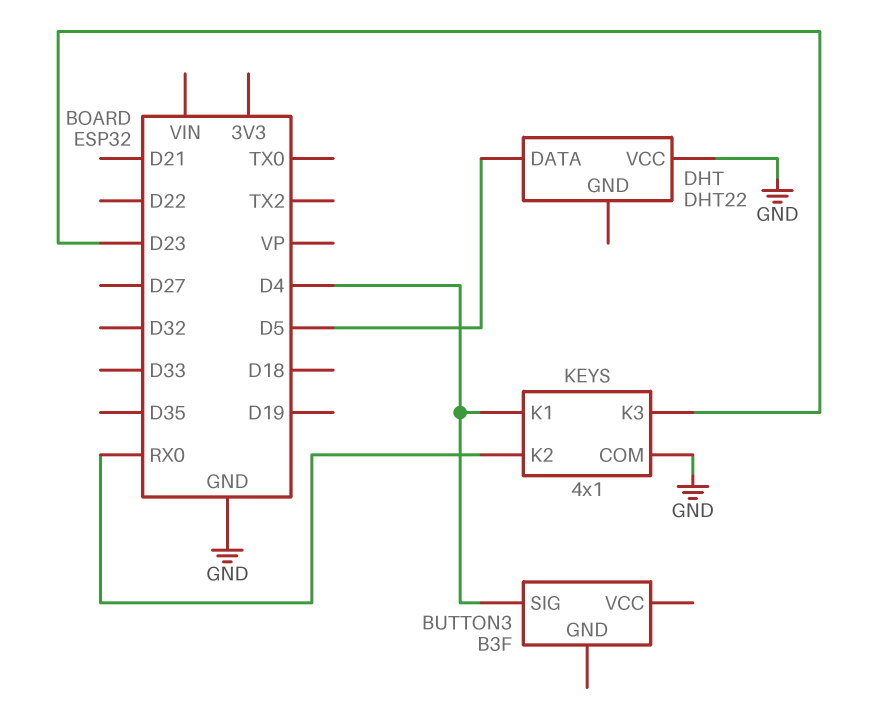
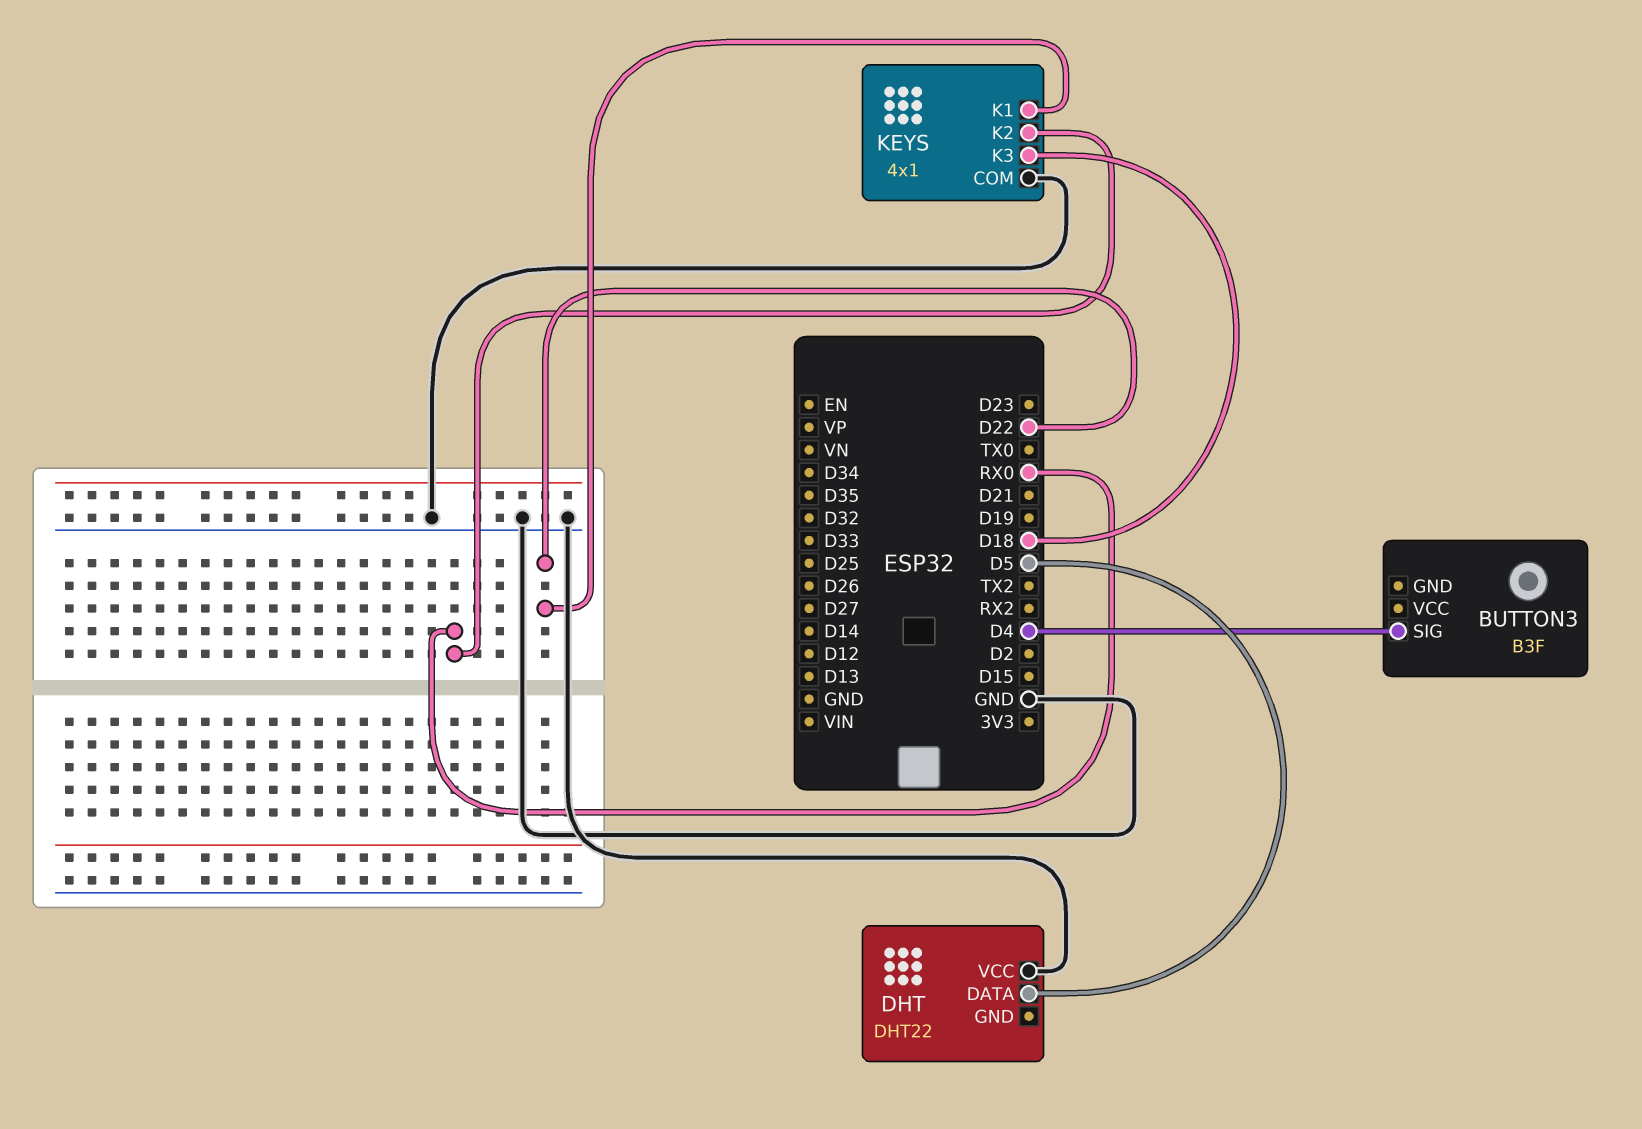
KEYS pin K1: D4 -> D22
KEYS pin K3: D23 -> D18

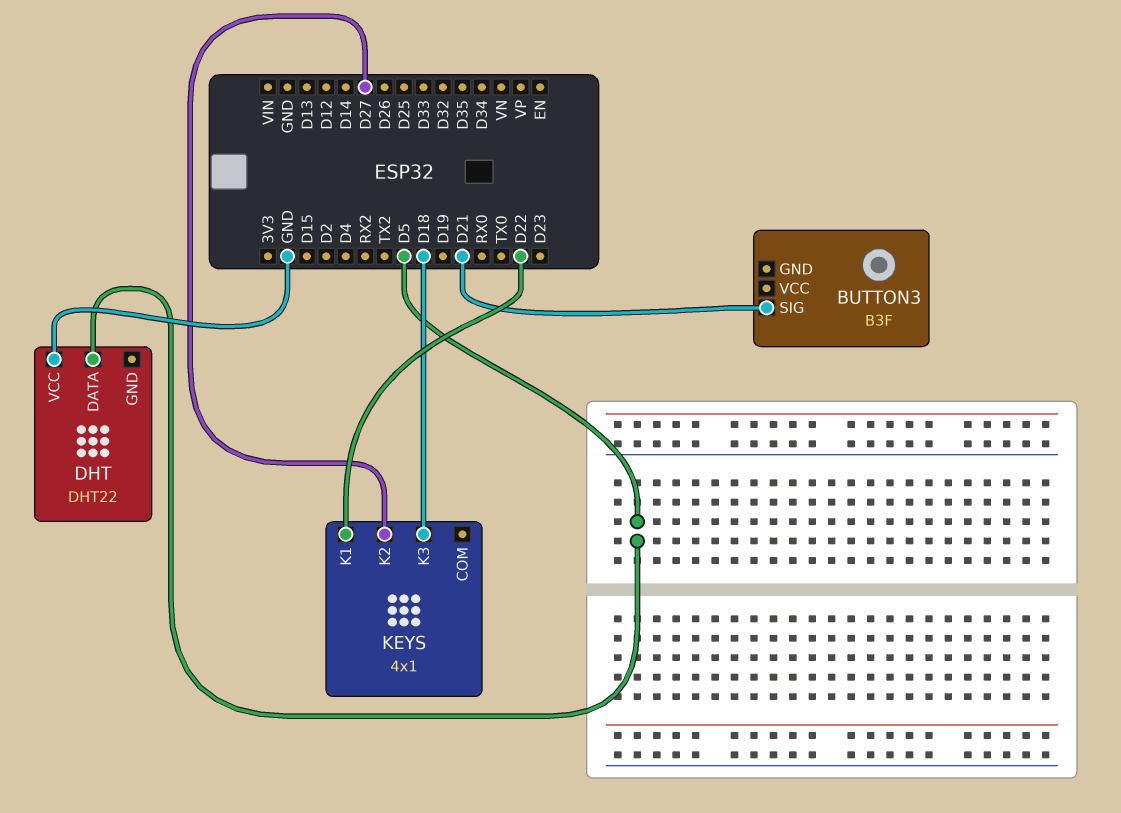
BUTTON3 pin SIG: D4 -> D21
KEYS pin COM: GND -> none
KEYS pin K2: RX0 -> D27

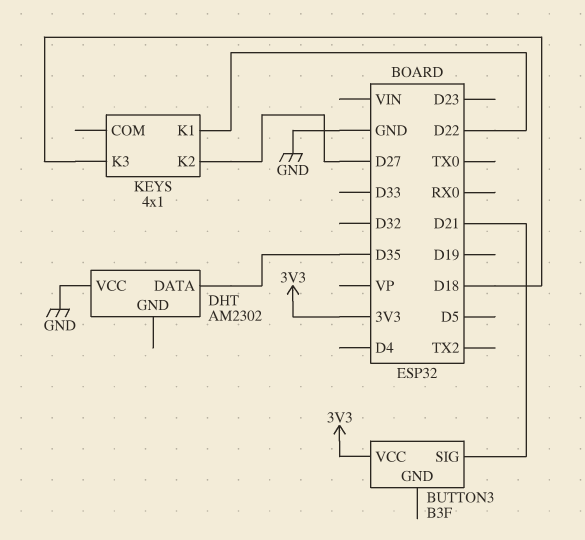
BUTTON3 pin VCC: none -> 3V3
DHT: DHT22 -> AM2302
DHT pin DATA: D5 -> D35

